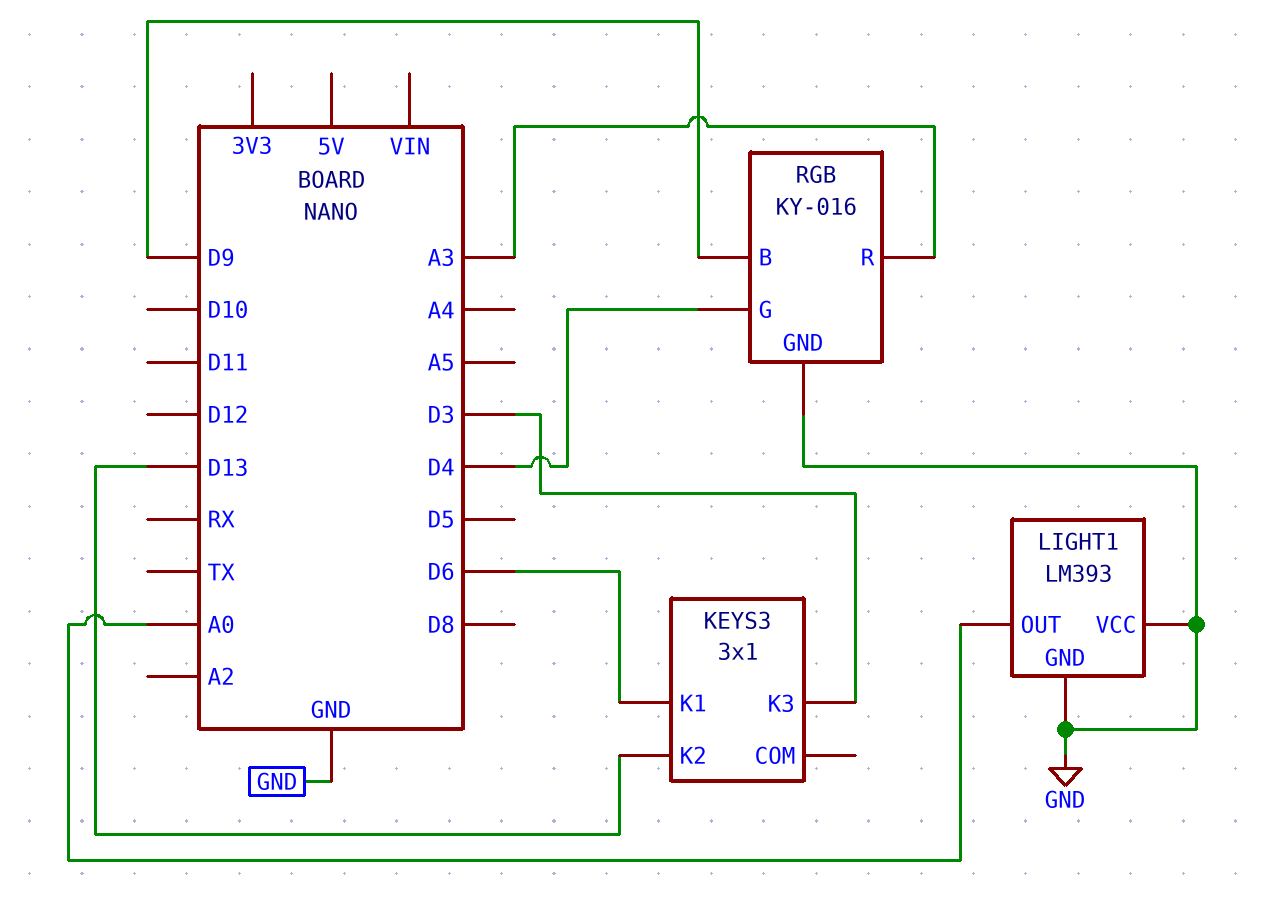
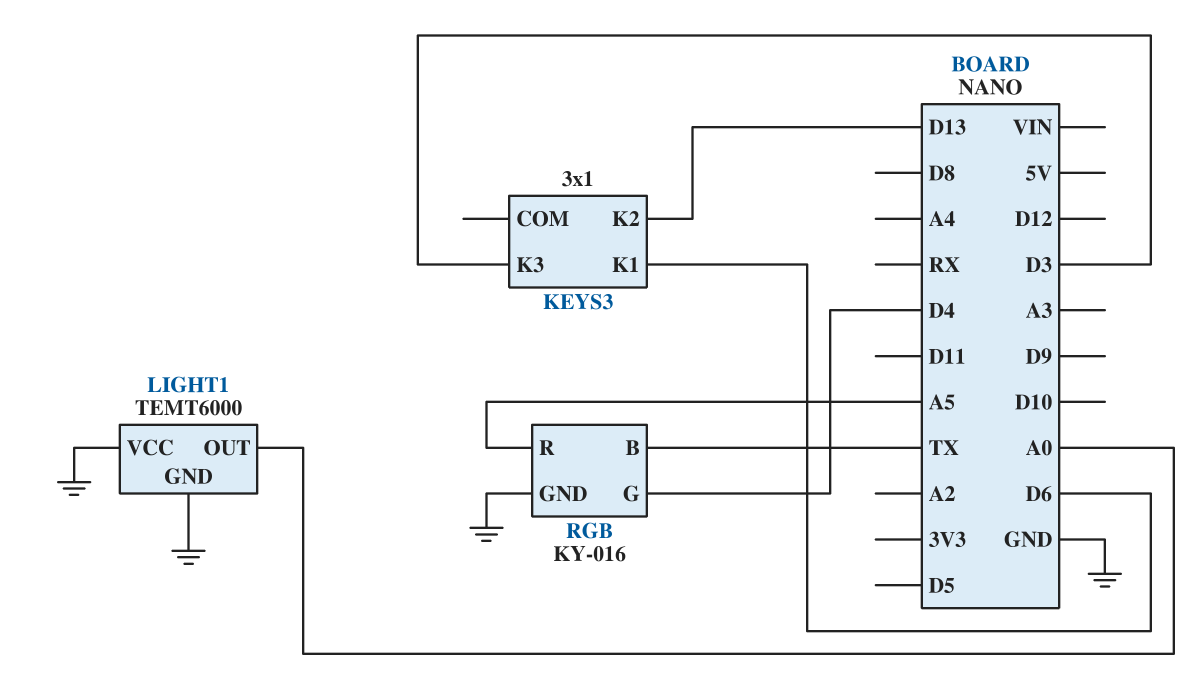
LIGHT1: LM393 -> TEMT6000
RGB pin B: D9 -> TX
RGB pin R: A3 -> A5

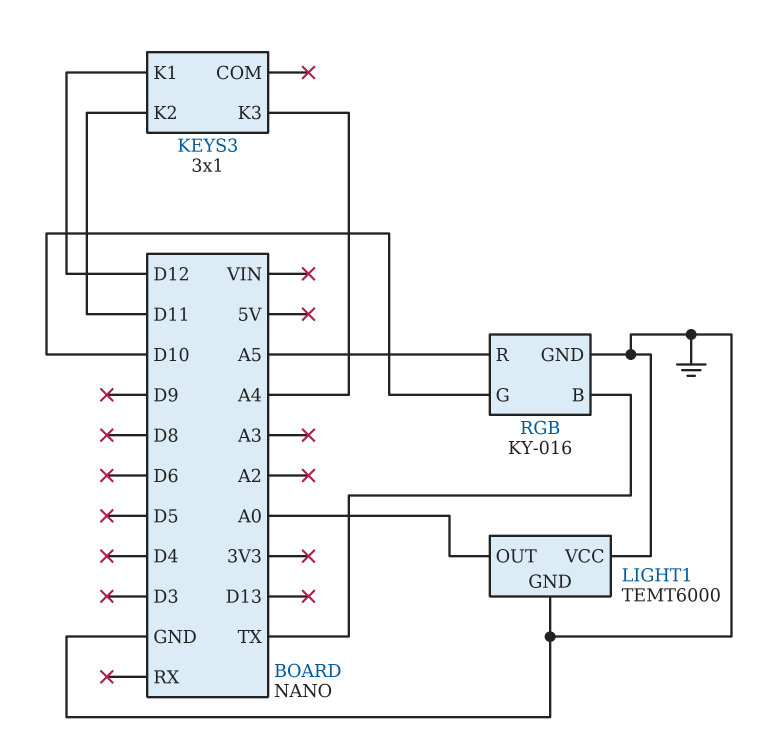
KEYS3 pin K1: D6 -> D12
KEYS3 pin K2: D13 -> D11
KEYS3 pin K3: D3 -> A4
RGB pin G: D4 -> D10

